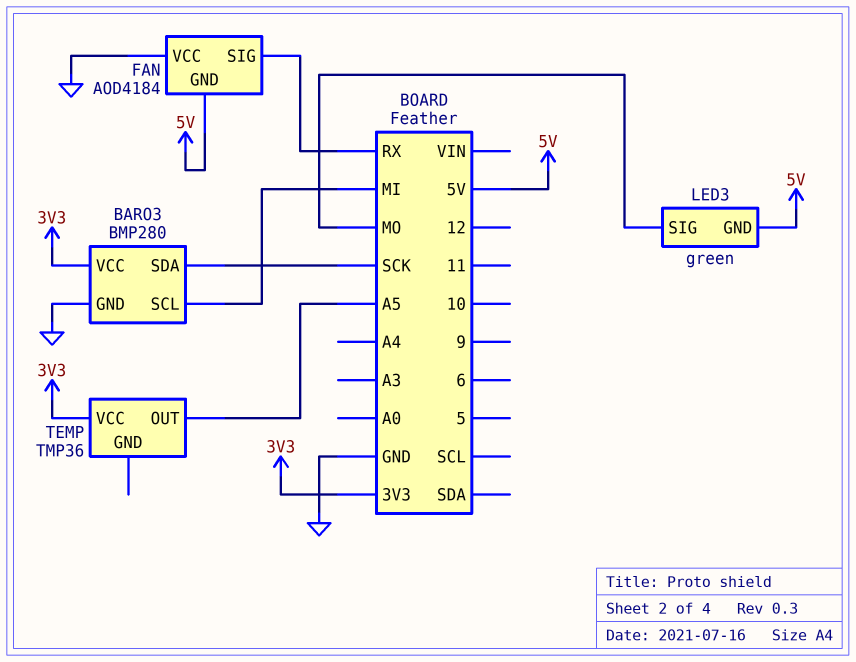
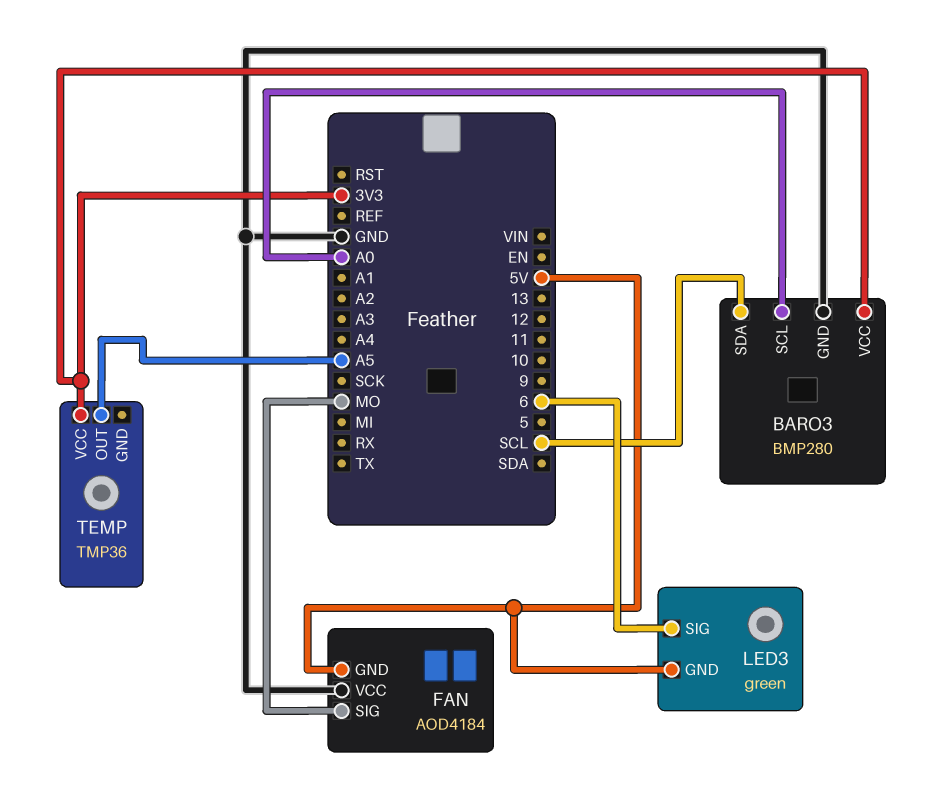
BARO3 pin SCL: MI -> A0
BARO3 pin SDA: SCK -> SCL
FAN pin SIG: RX -> MO
LED3 pin SIG: MO -> 6

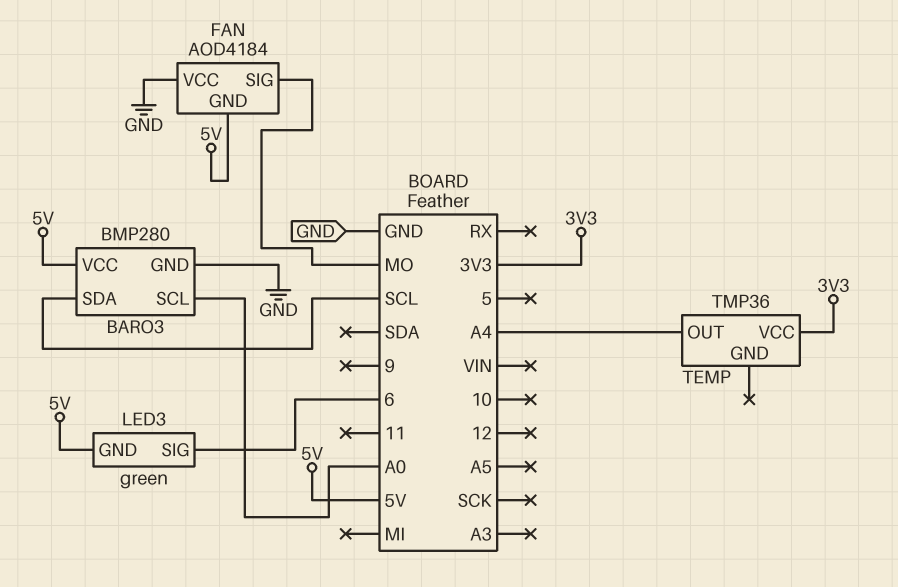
BARO3 pin VCC: 3V3 -> 5V
TEMP pin OUT: A5 -> A4

